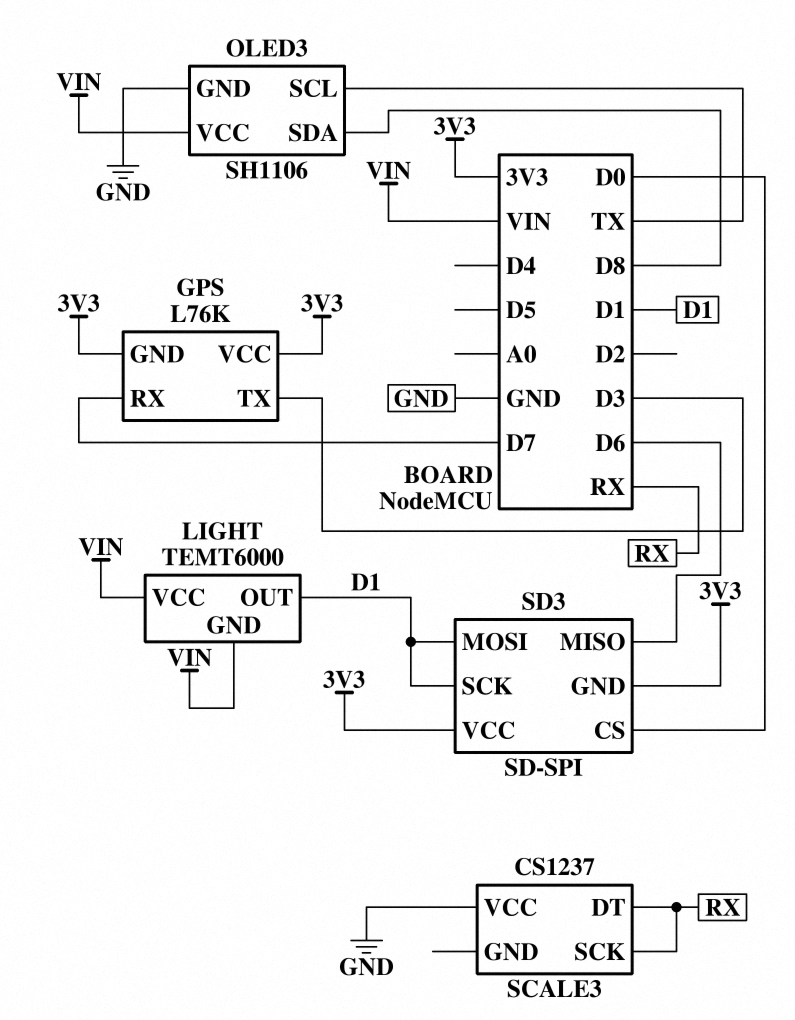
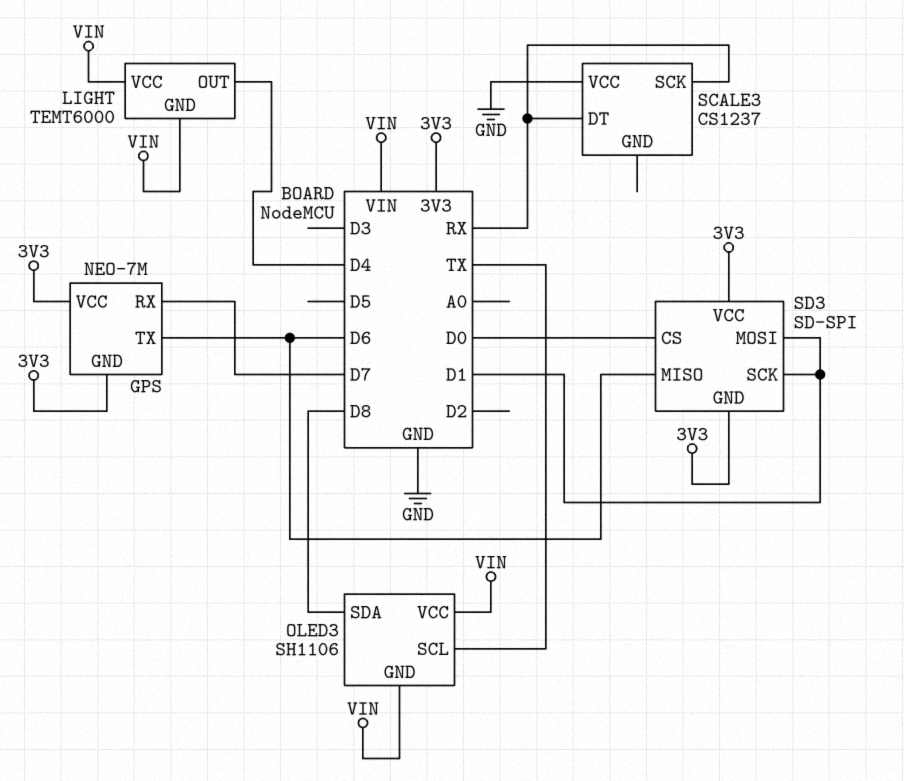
GPS: L76K -> NEO-7M
GPS pin TX: D3 -> D6
LIGHT pin OUT: D1 -> D4
OLED3 pin GND: GND -> VIN

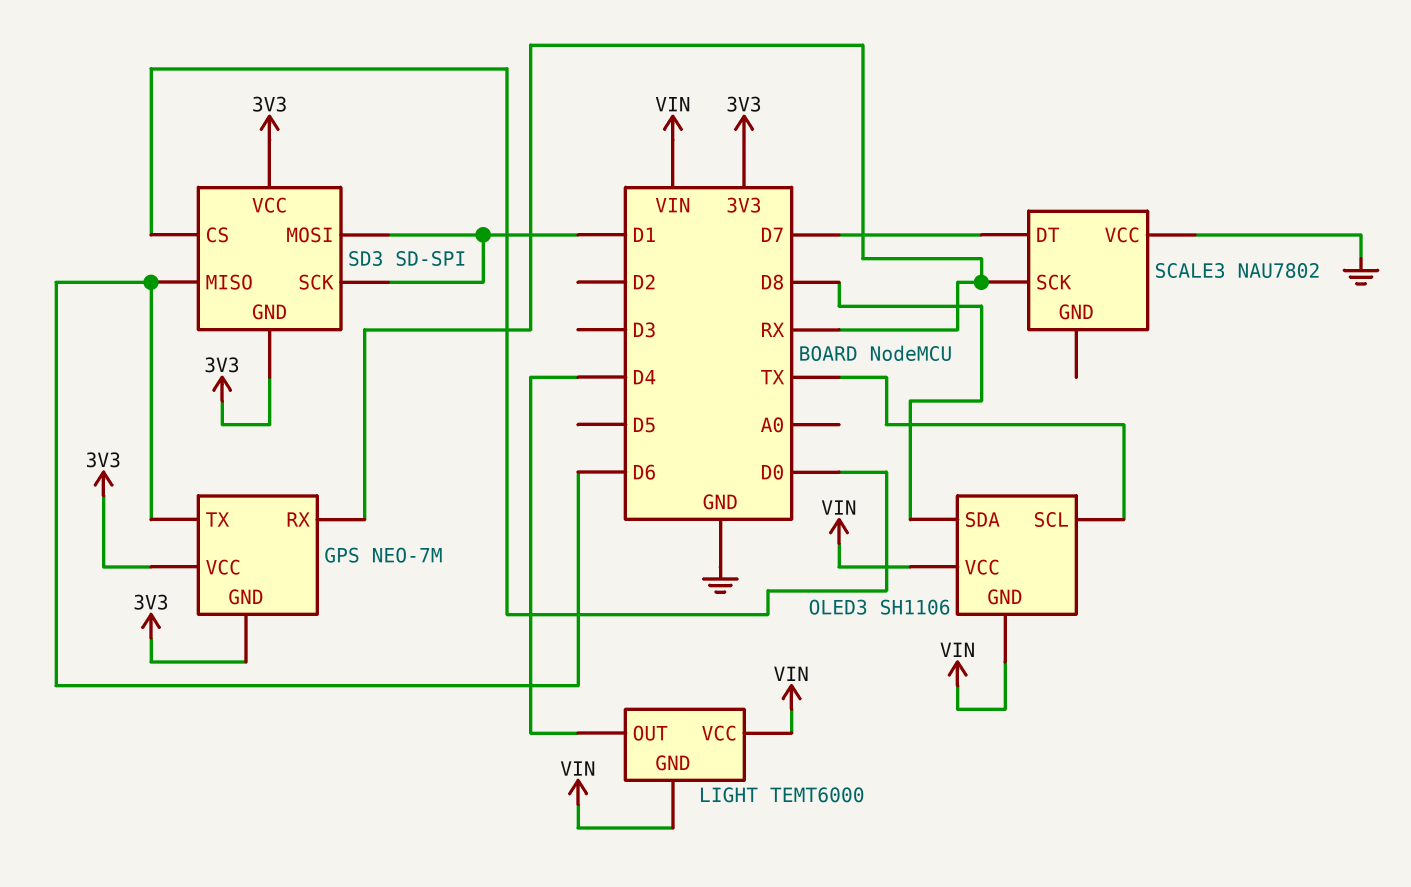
GPS pin RX: D7 -> RX
SCALE3: CS1237 -> NAU7802
SCALE3 pin DT: RX -> D7

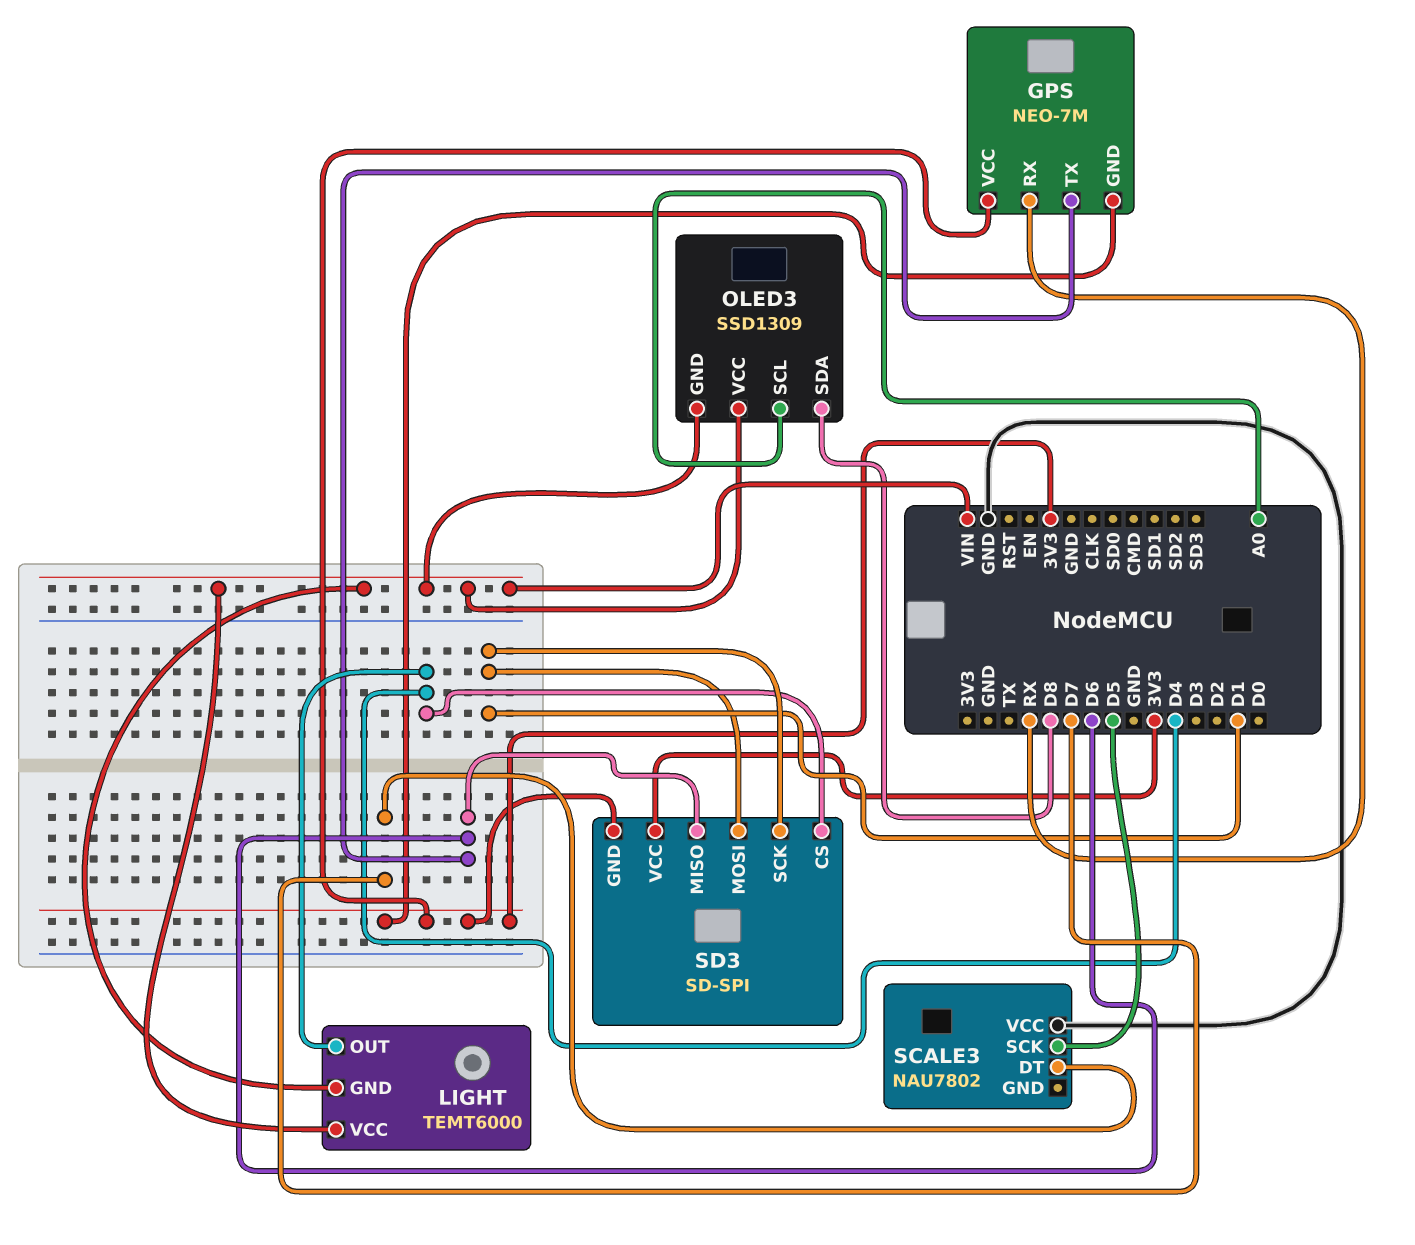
OLED3: SH1106 -> SSD1309
OLED3 pin SCL: TX -> A0
SCALE3 pin SCK: RX -> D5
SD3 pin CS: D0 -> D4

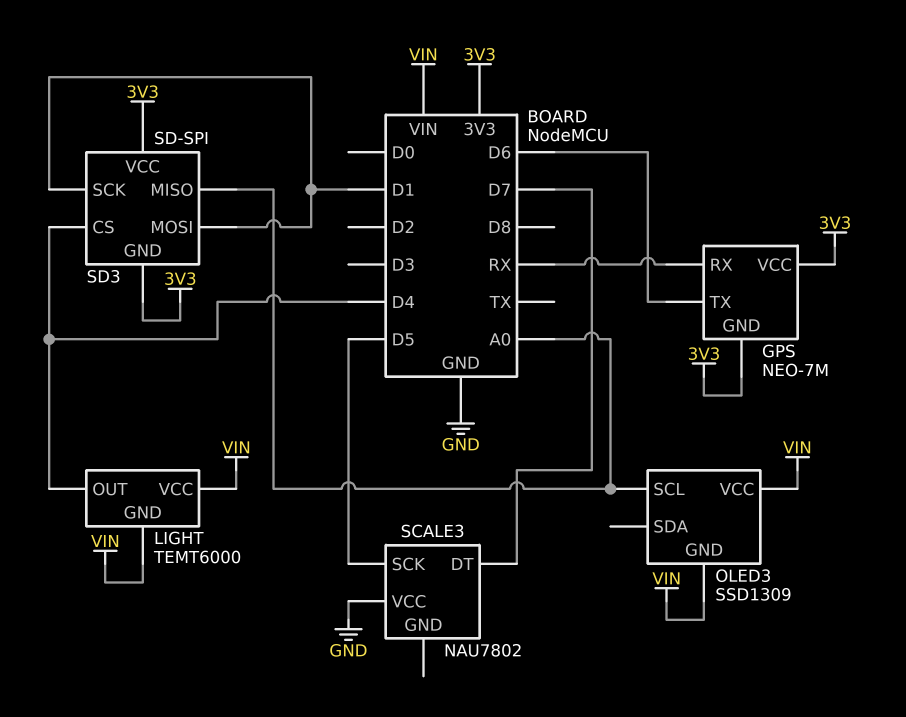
OLED3 pin SDA: D8 -> none
SD3 pin MISO: D6 -> A0

